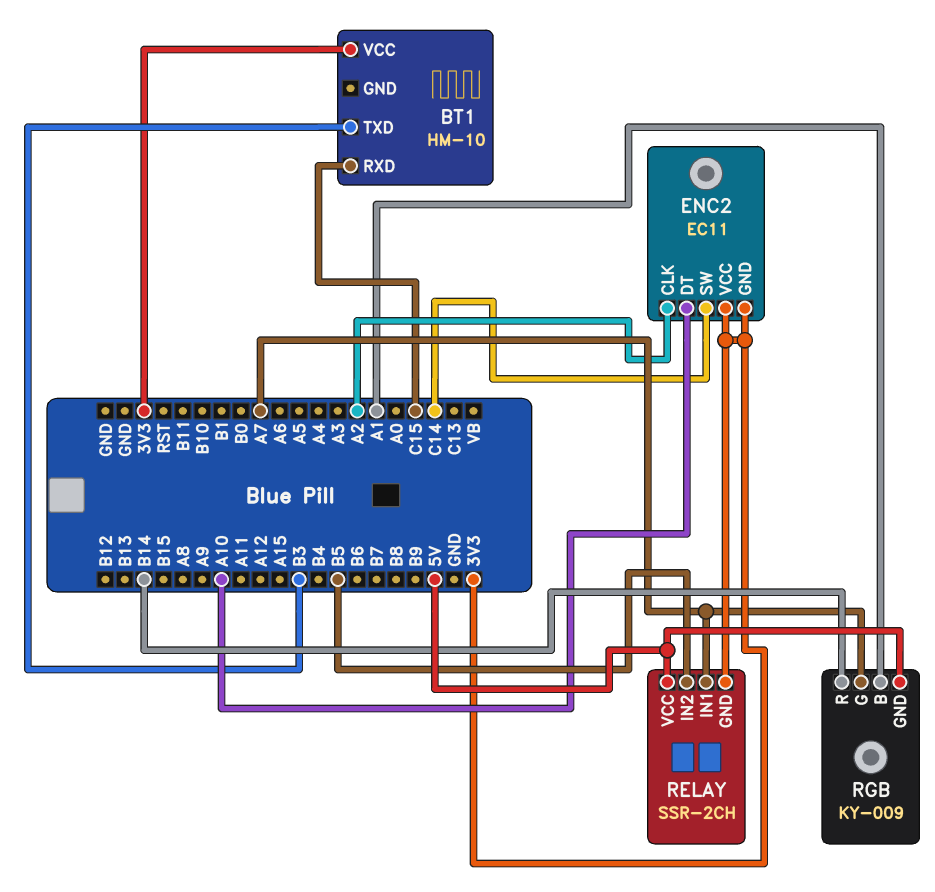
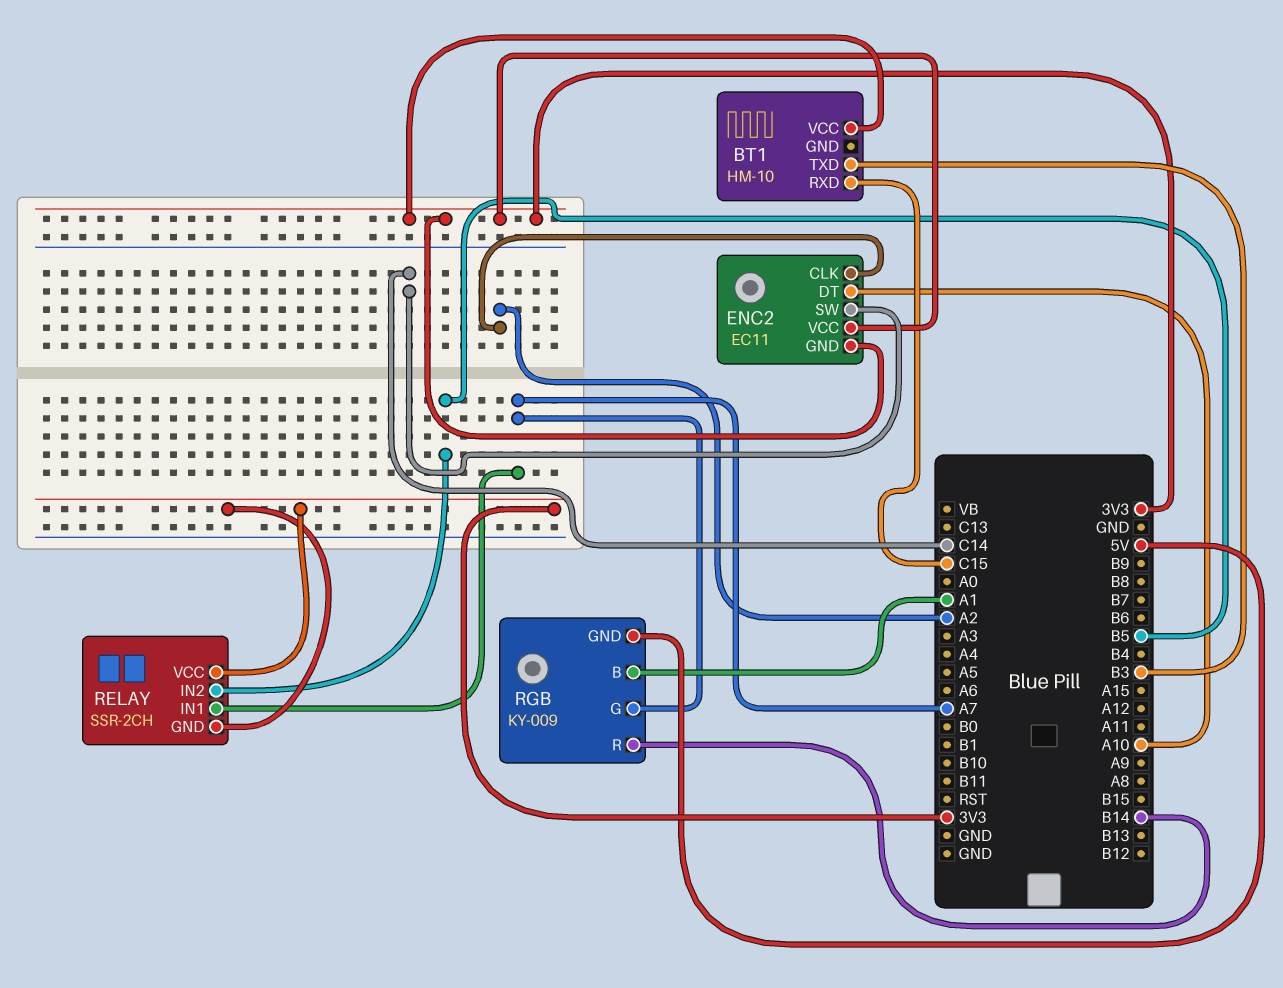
RELAY pin VCC: 5V -> 3V3

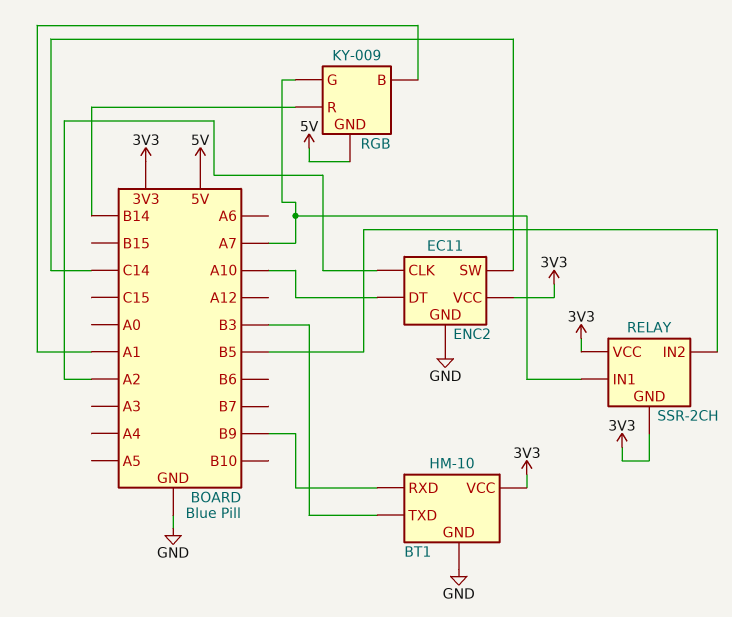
BT1 pin GND: none -> GND
BT1 pin RXD: C15 -> B9
ENC2 pin GND: 3V3 -> GND

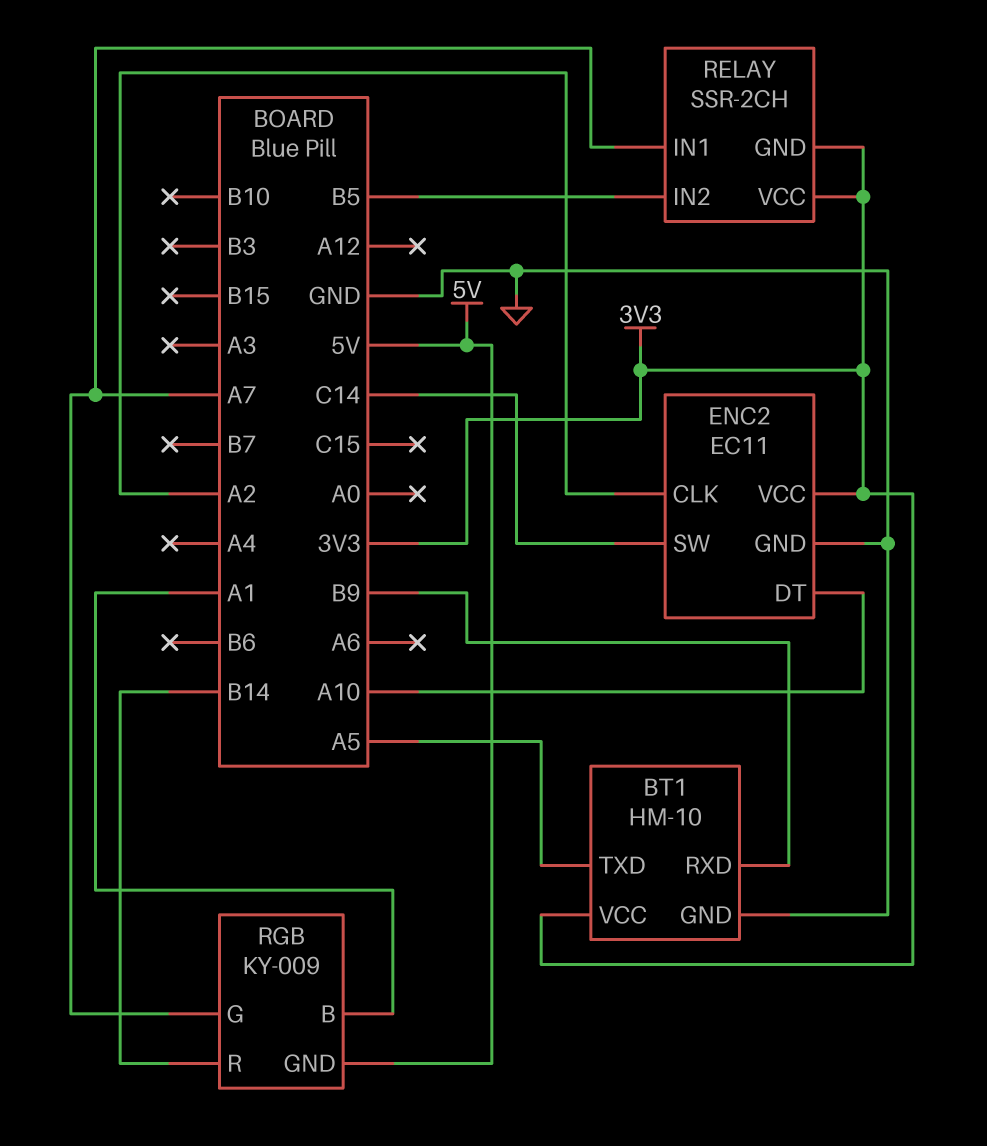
BT1 pin TXD: B3 -> A5

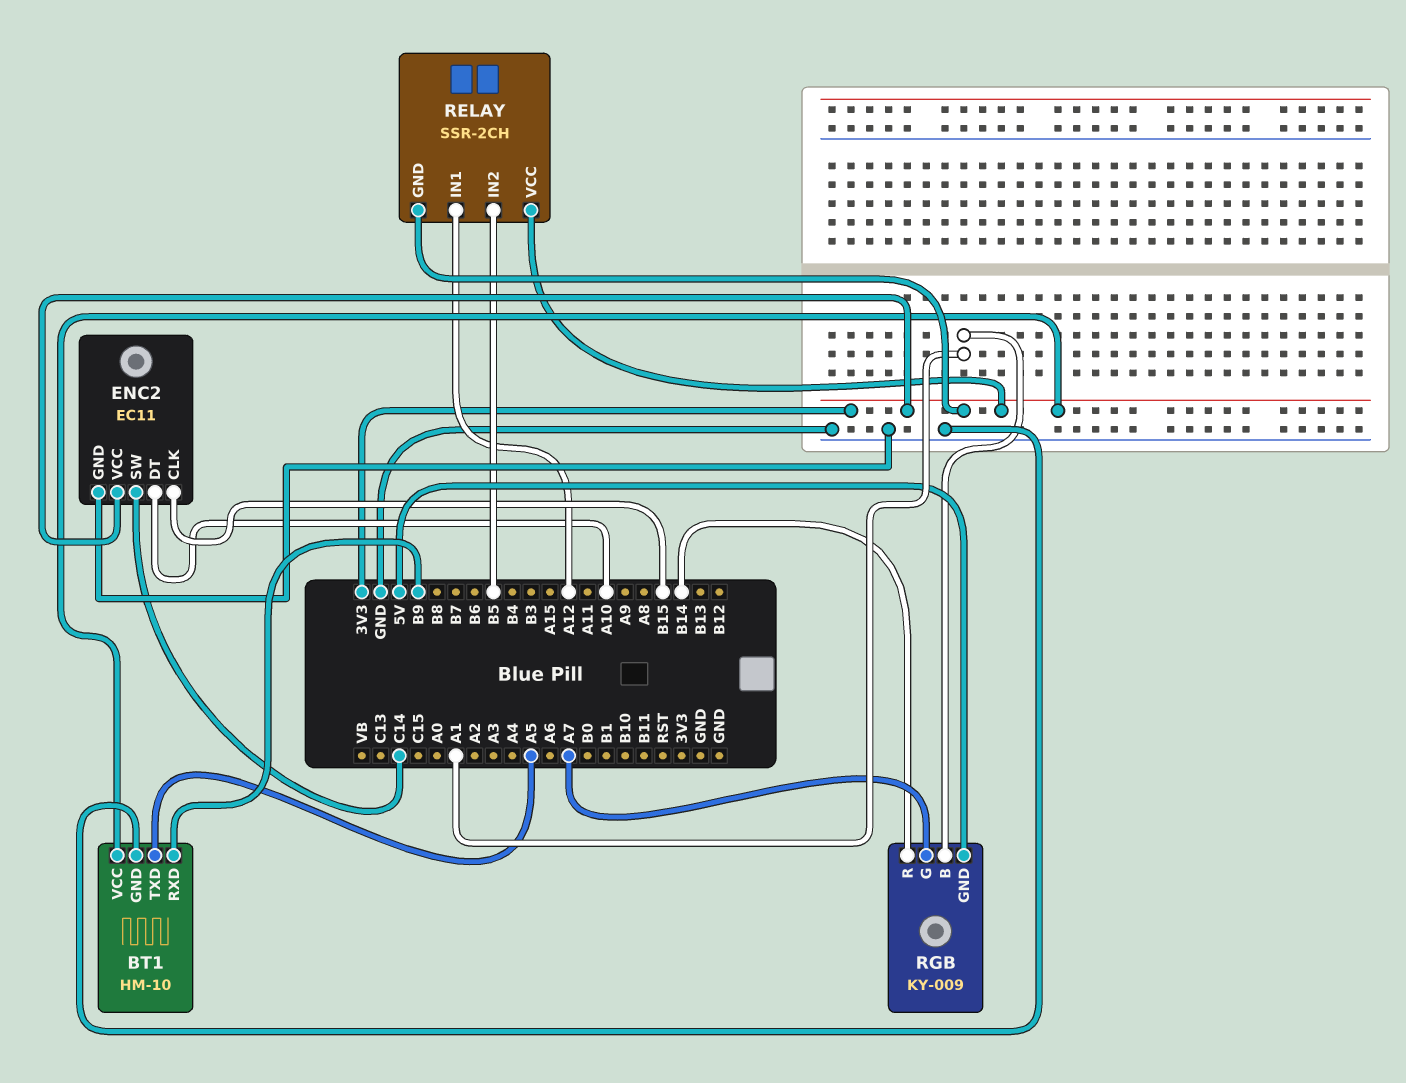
ENC2 pin CLK: A2 -> B15
RELAY pin IN1: A7 -> A12

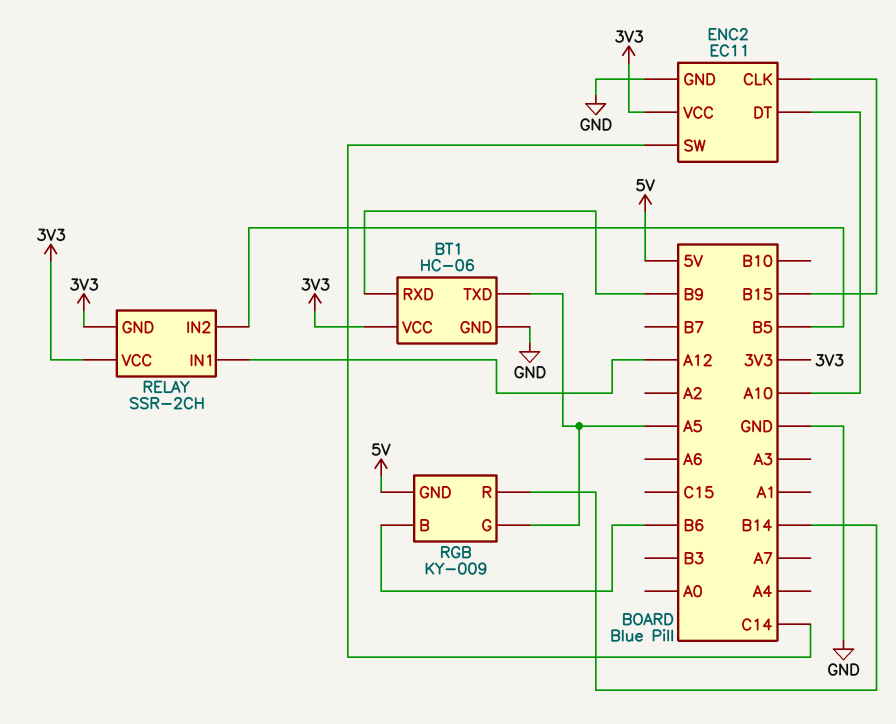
BT1: HM-10 -> HC-06
RGB pin B: A1 -> B6
RGB pin G: A7 -> A5

